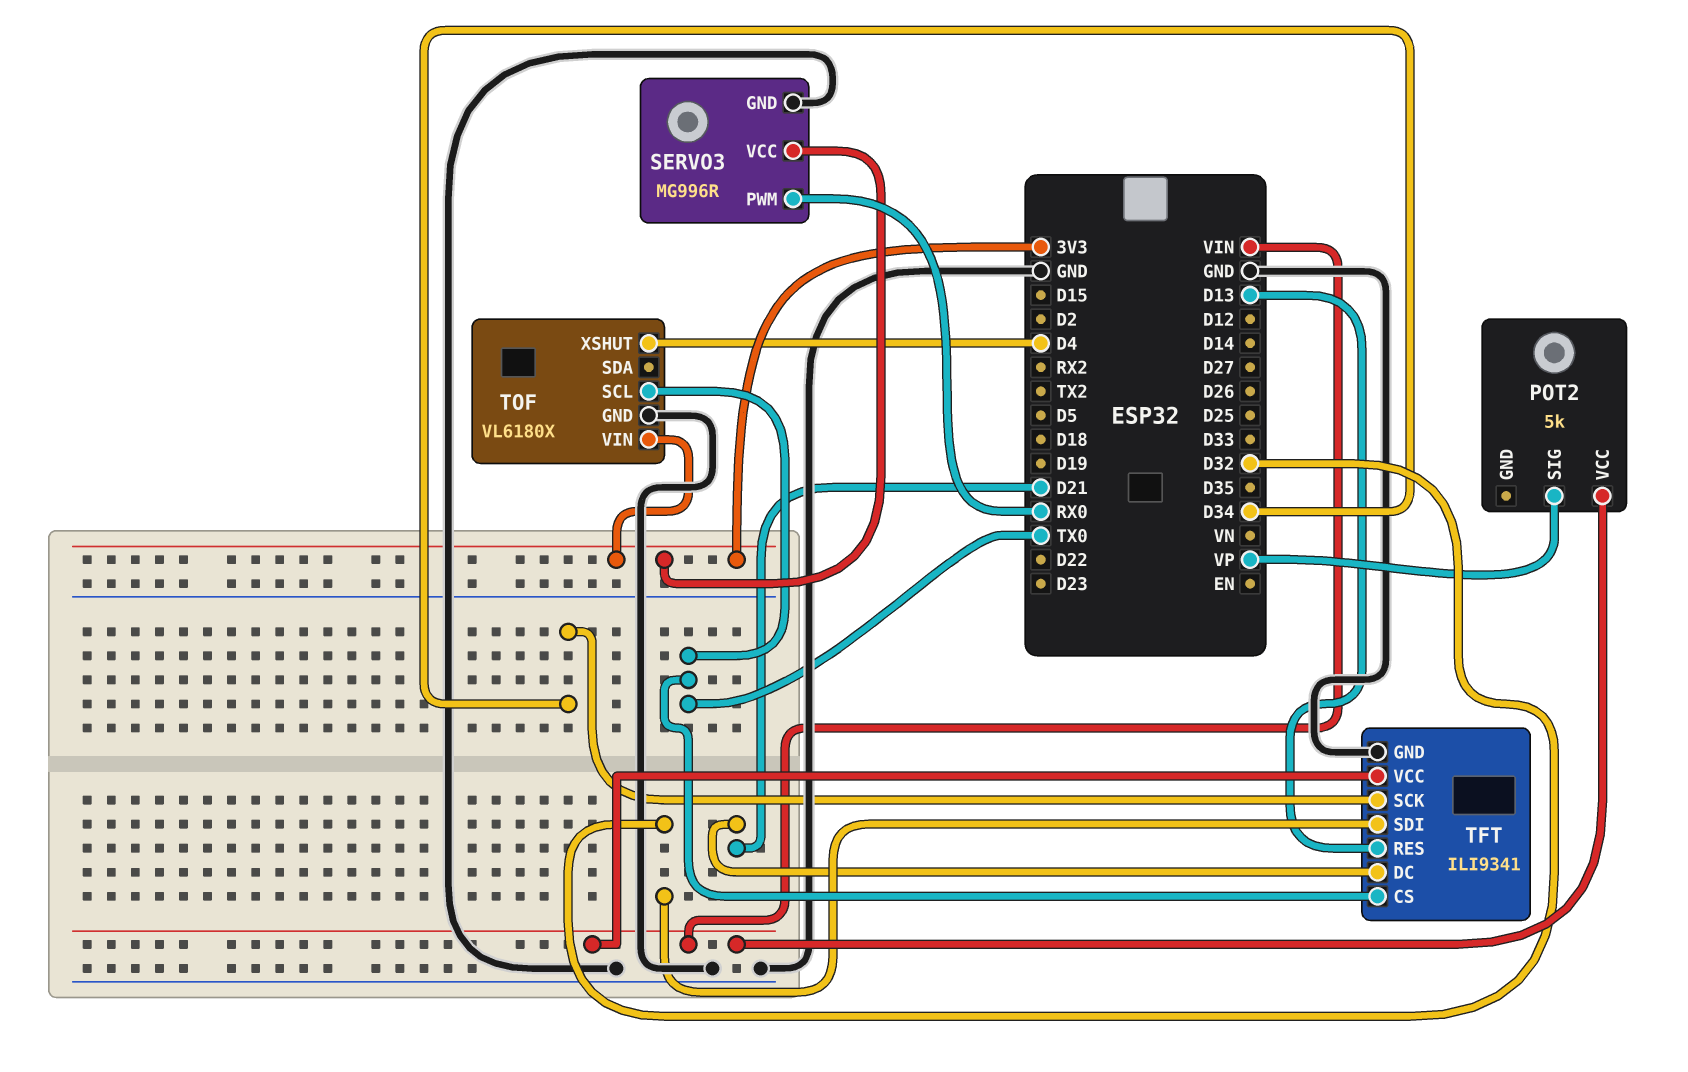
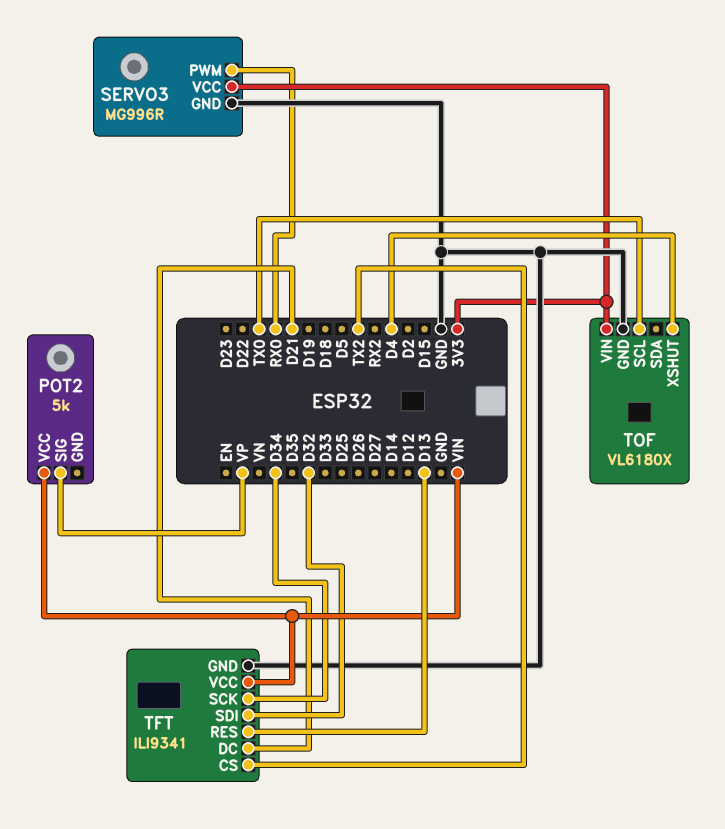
TFT pin CS: TX0 -> TX2

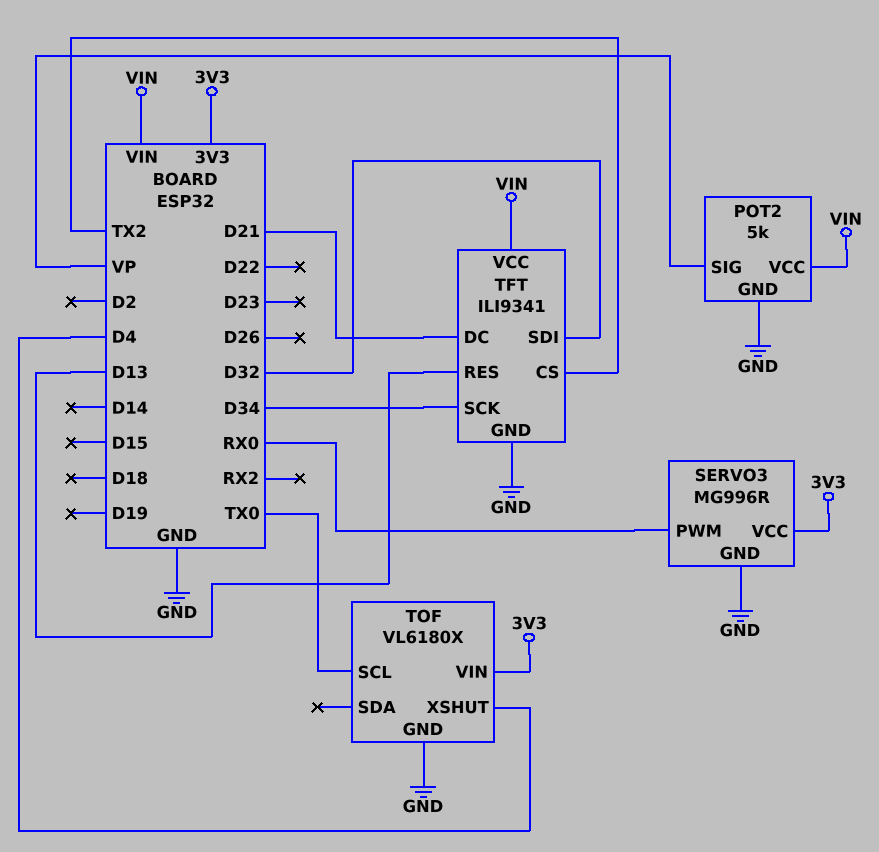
POT2 pin GND: none -> GND

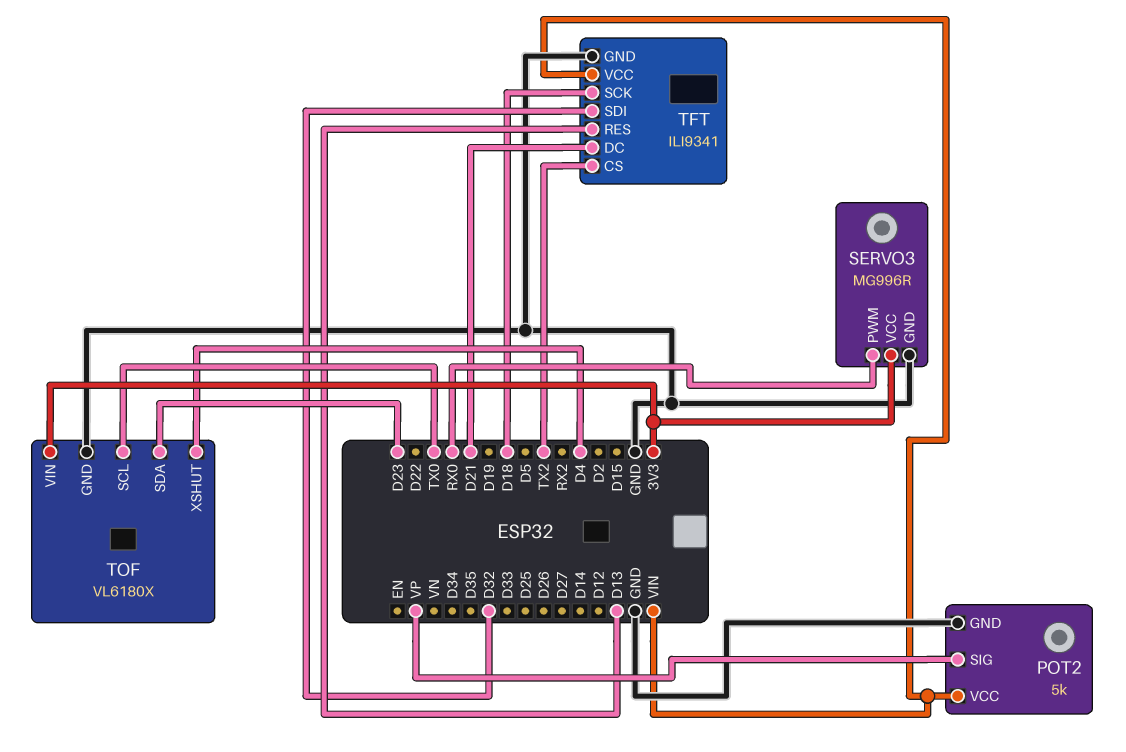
TFT pin SCK: D34 -> D18
TOF pin SDA: none -> D23

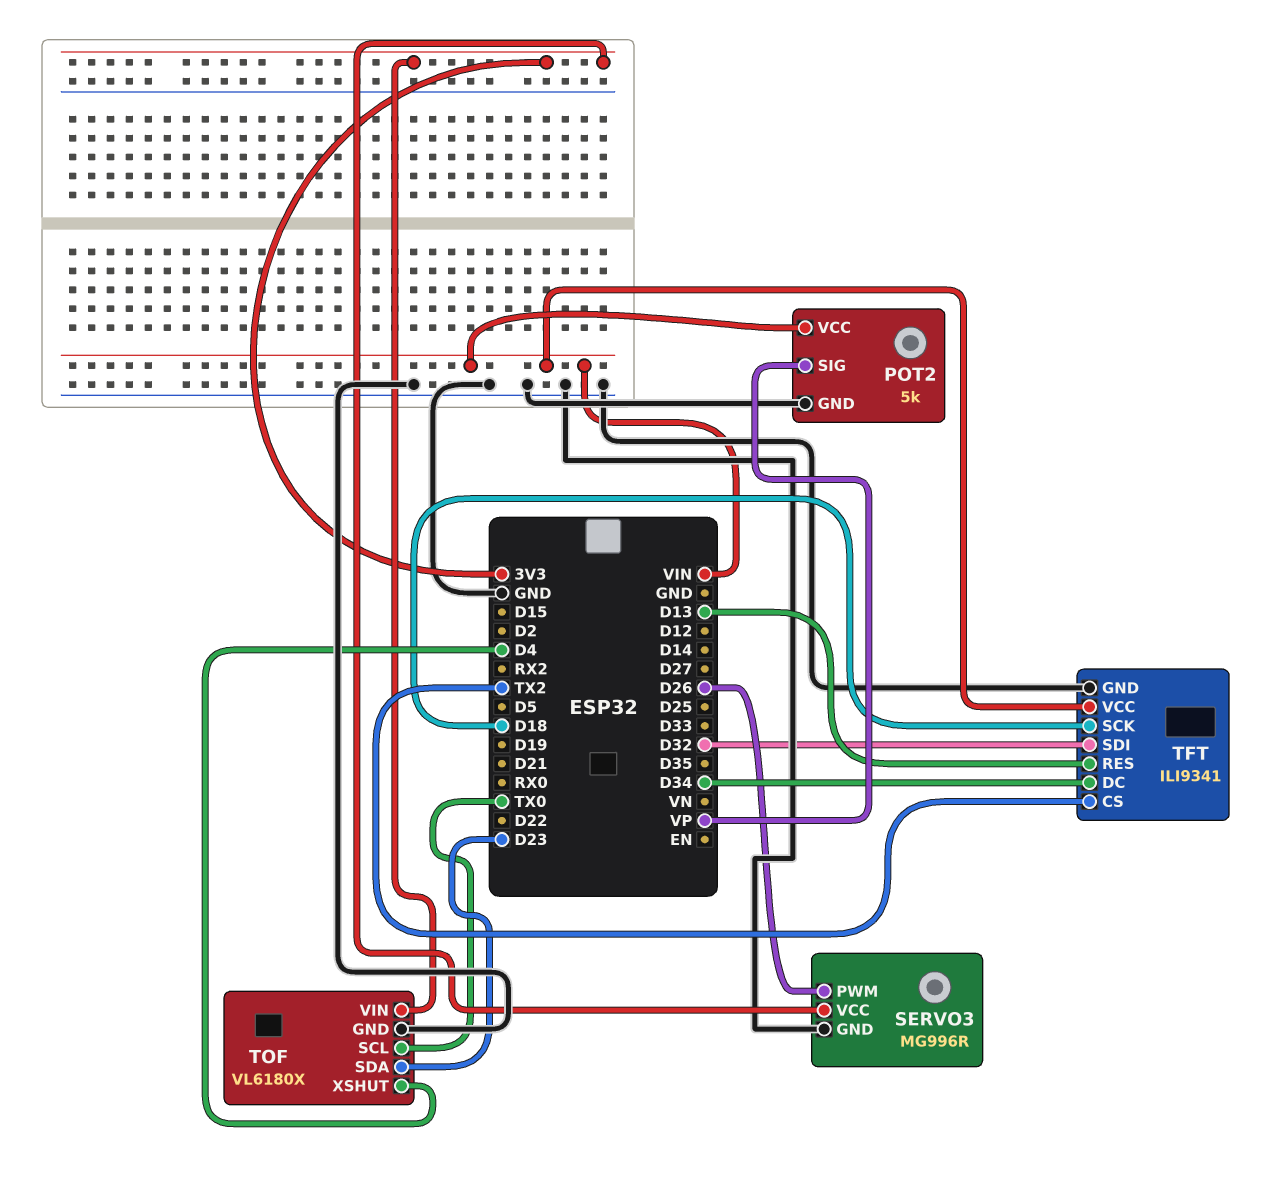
SERVO3 pin PWM: RX0 -> D26
TFT pin DC: D21 -> D34

